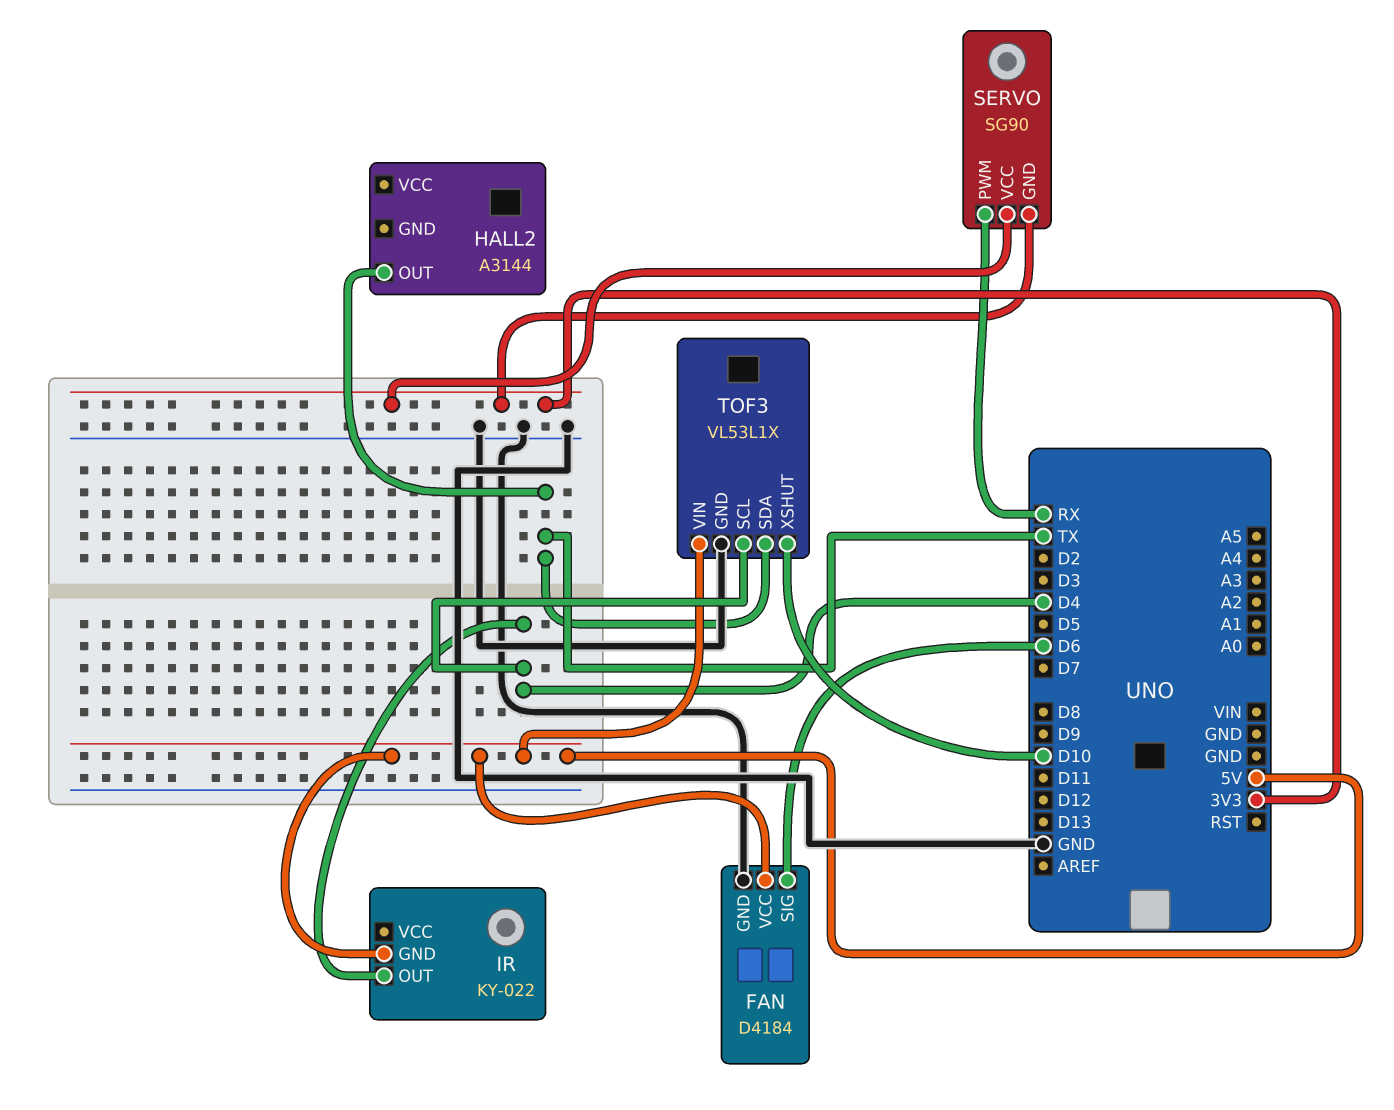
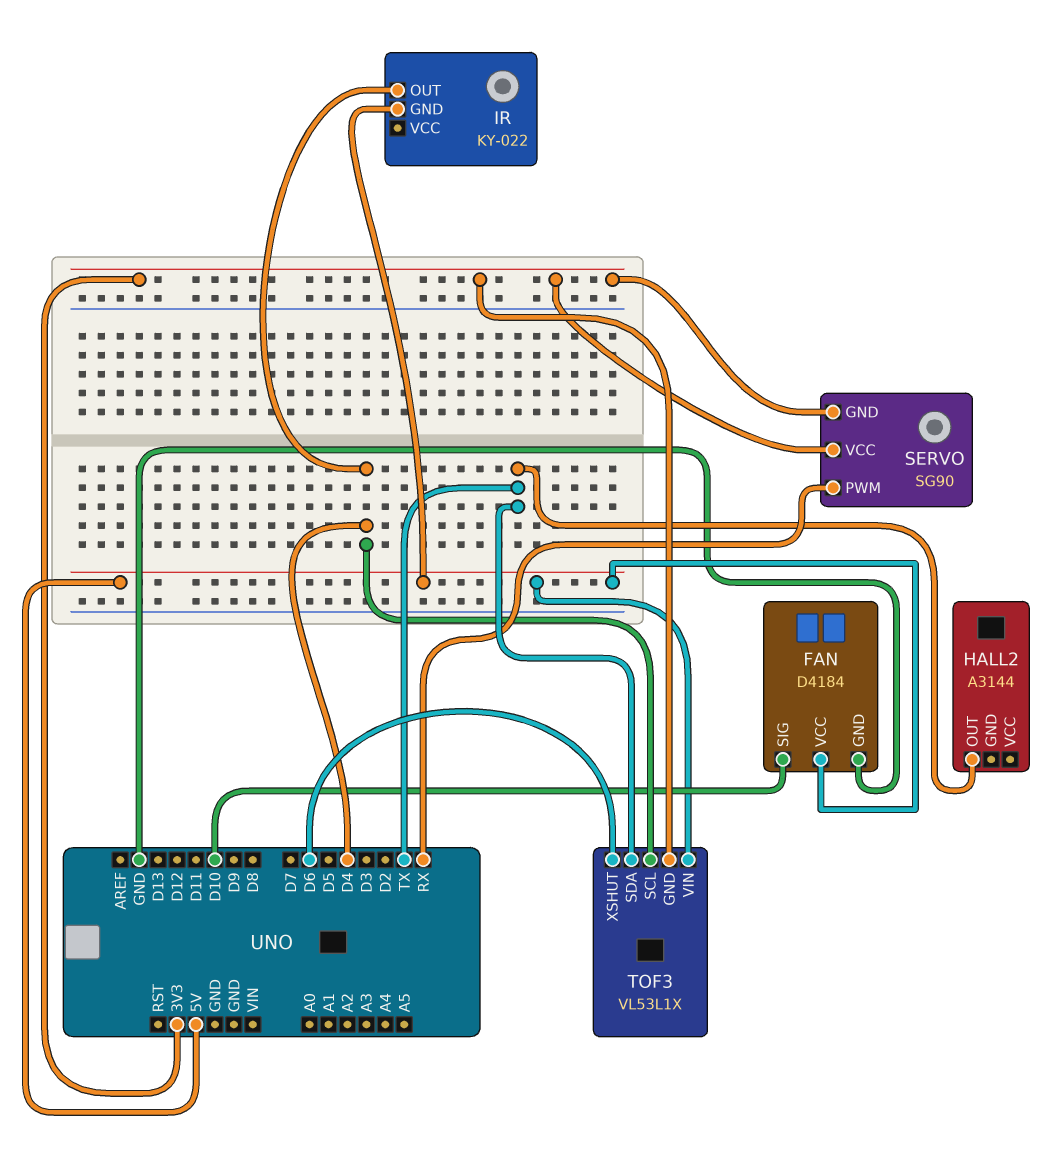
FAN pin SIG: D6 -> D10
TOF3 pin GND: GND -> 3V3
TOF3 pin XSHUT: D10 -> D6

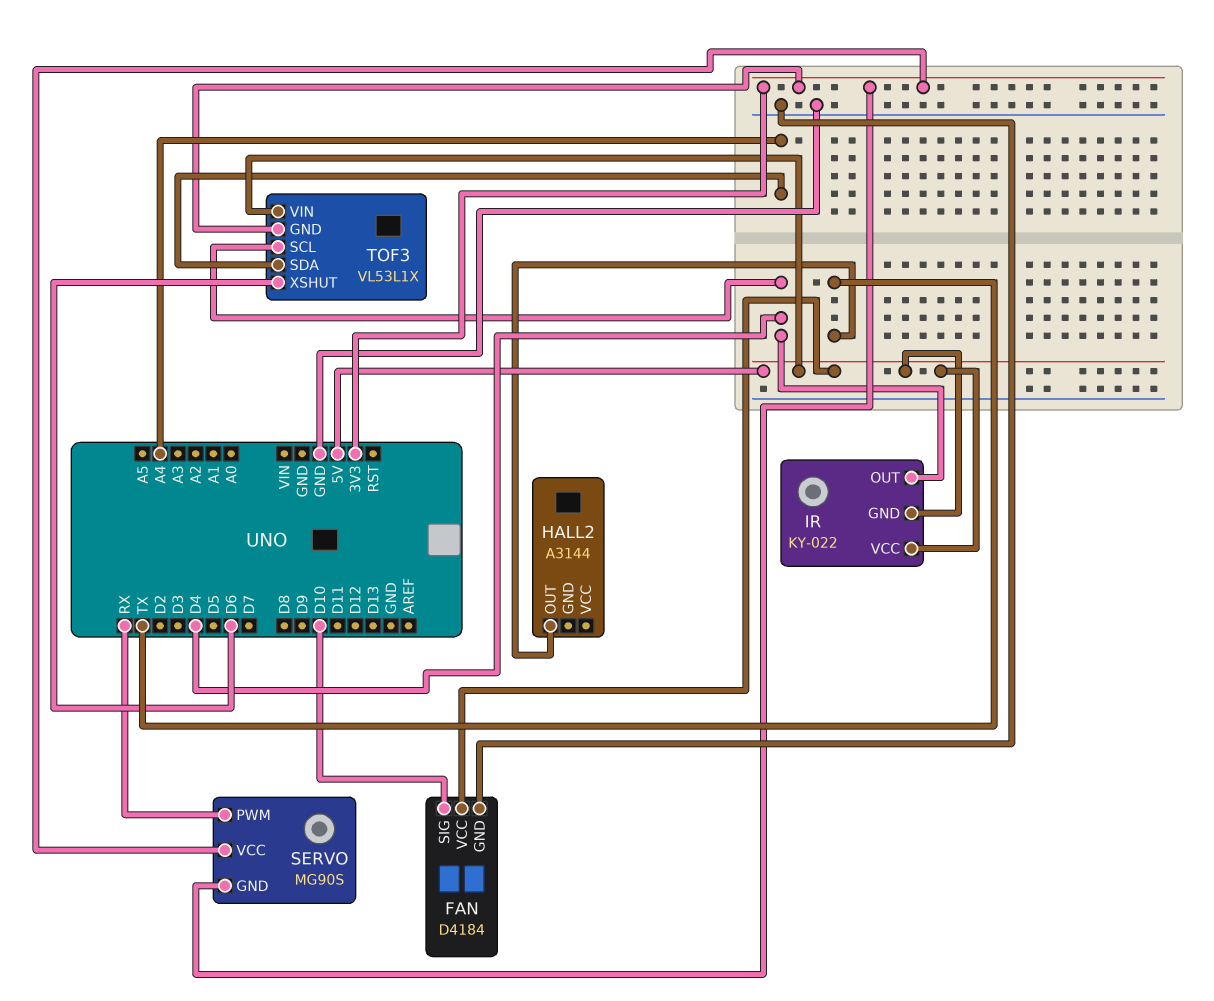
IR pin VCC: none -> 5V
SERVO: SG90 -> MG90S
TOF3 pin SDA: TX -> A4

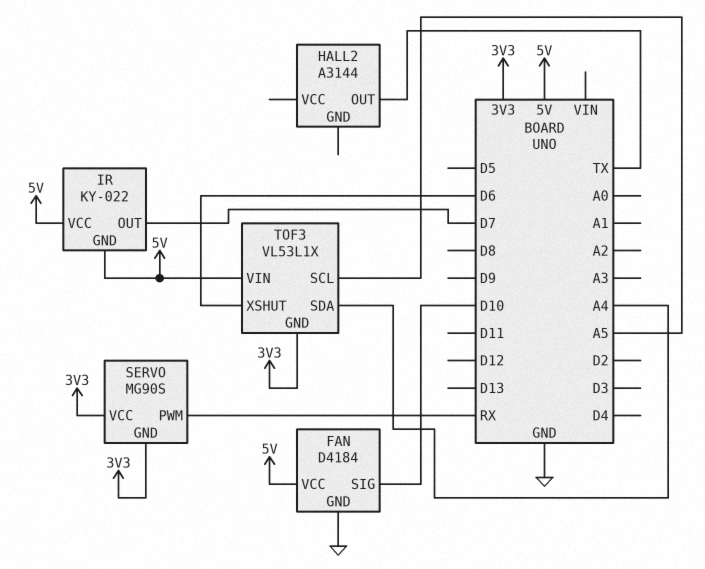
IR pin OUT: D4 -> D7
TOF3 pin SCL: D4 -> A5

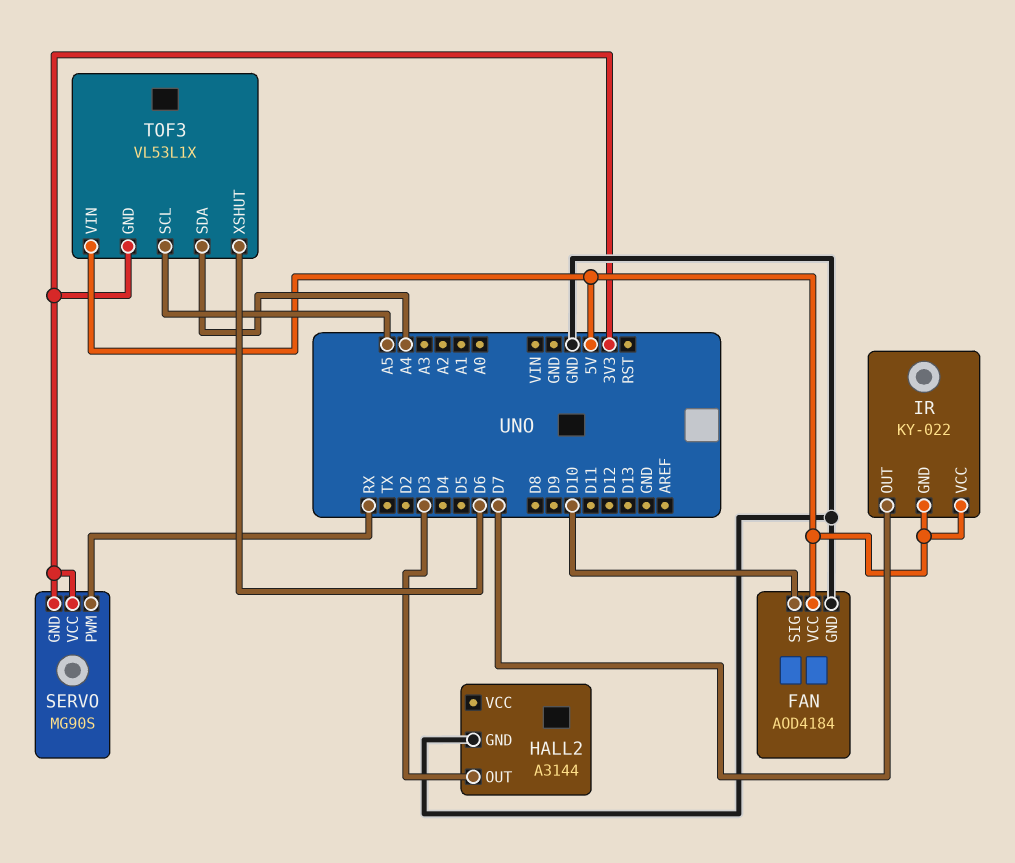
FAN: D4184 -> AOD4184
HALL2 pin GND: none -> GND
HALL2 pin OUT: TX -> D3

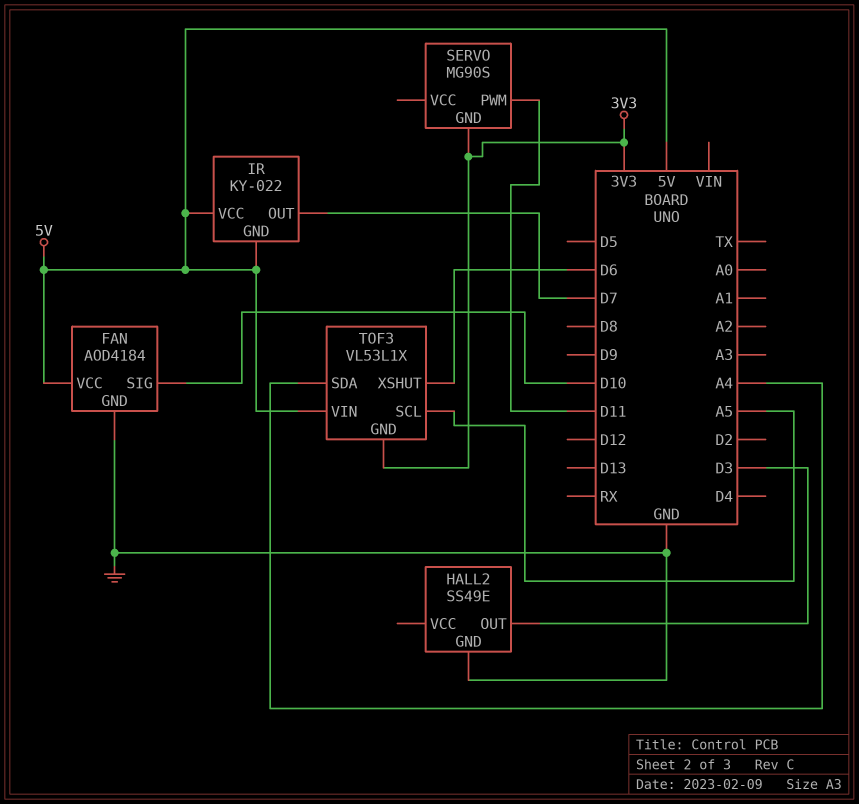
HALL2: A3144 -> SS49E
SERVO pin PWM: RX -> D11
SERVO pin VCC: 3V3 -> none

